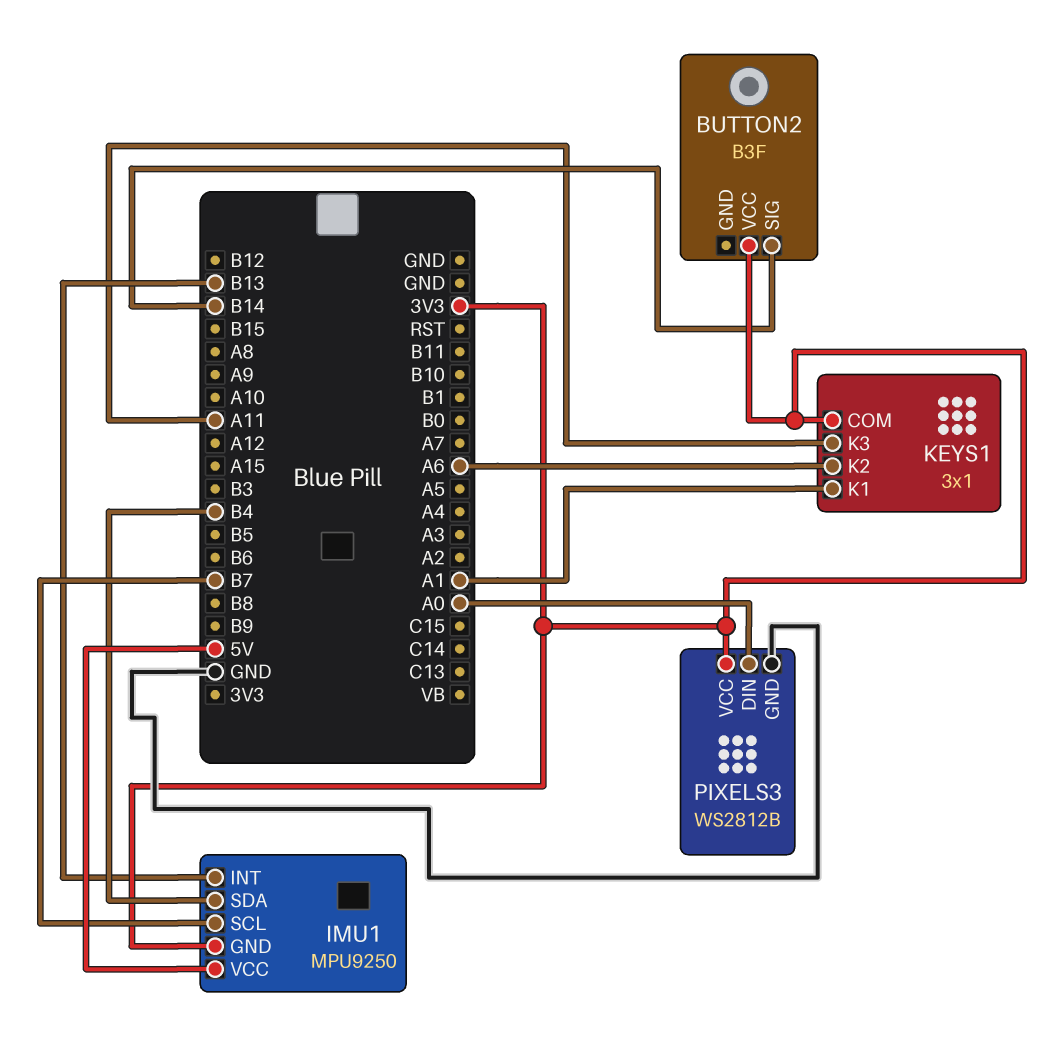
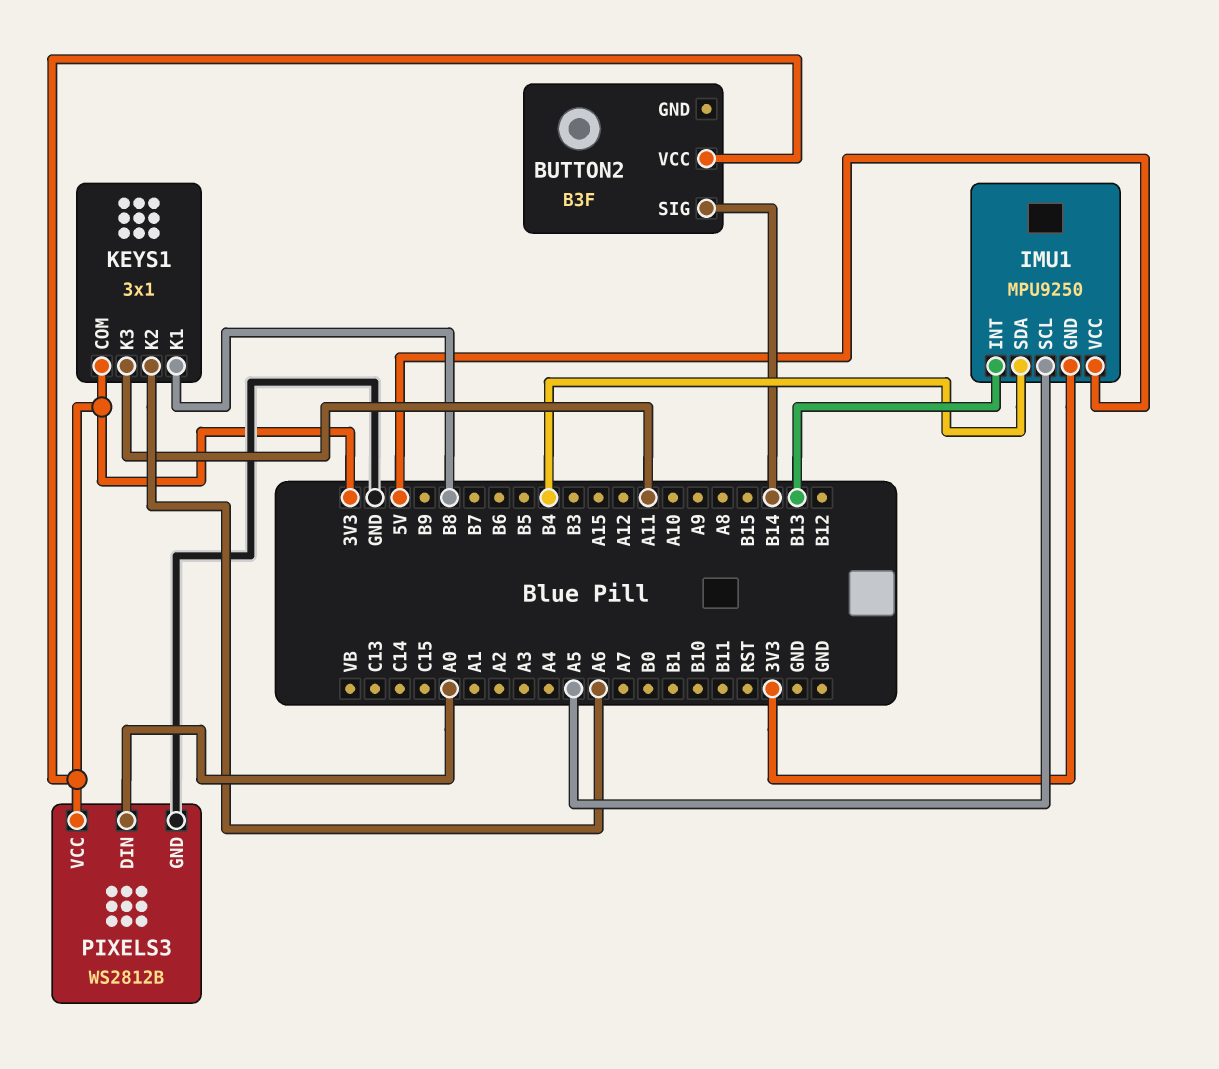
IMU1 pin SCL: B7 -> A5
KEYS1 pin K1: A1 -> B8

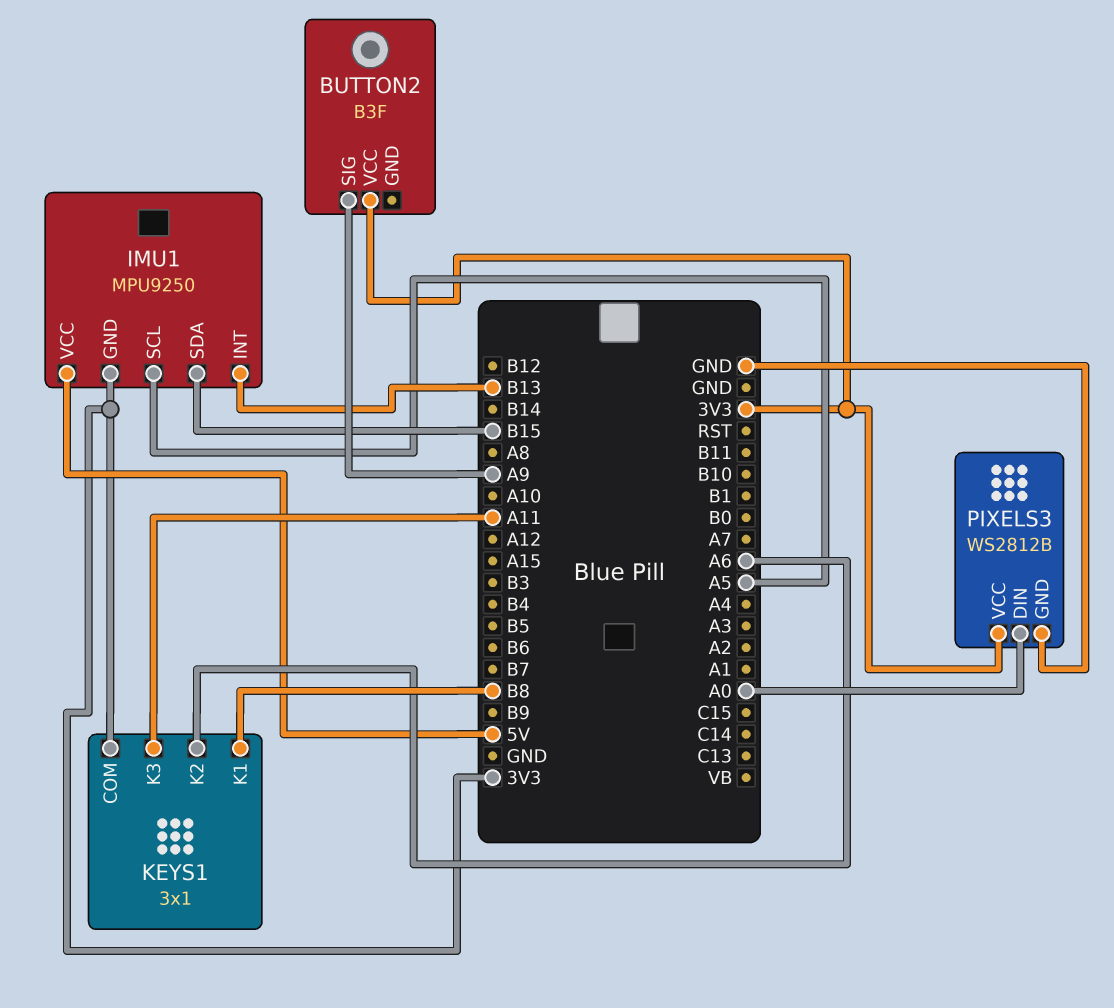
BUTTON2 pin SIG: B14 -> A9
IMU1 pin SDA: B4 -> B15

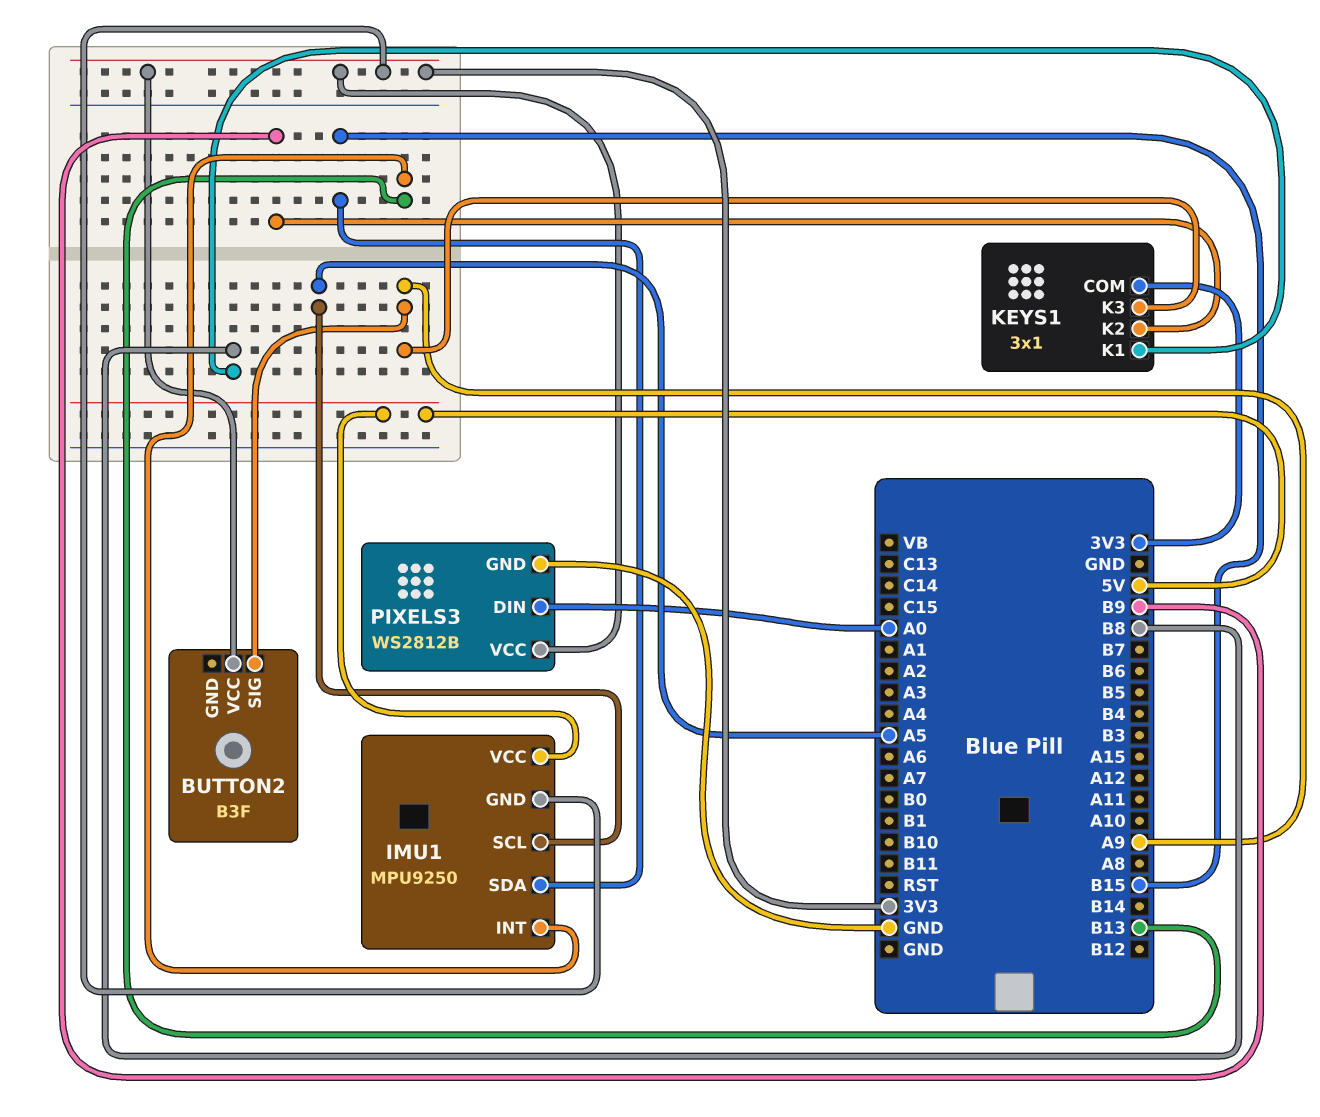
KEYS1 pin K2: A6 -> B9
KEYS1 pin K3: A11 -> A9

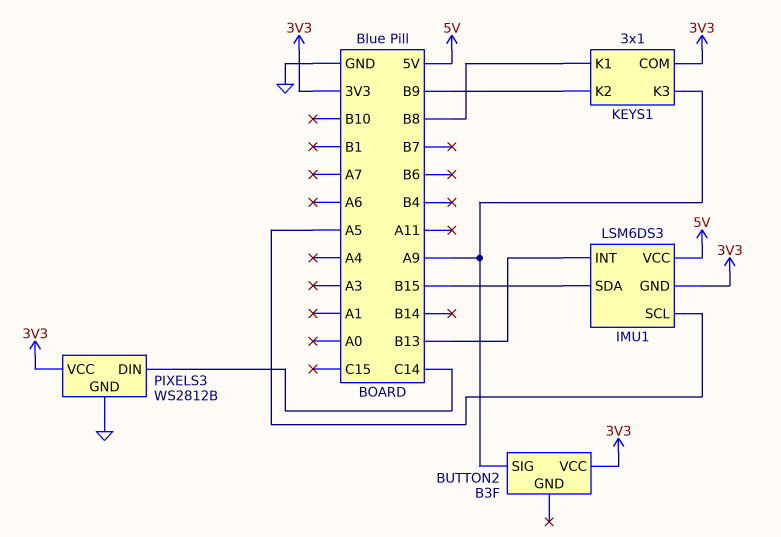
IMU1: MPU9250 -> LSM6DS3
PIXELS3 pin DIN: A0 -> C14

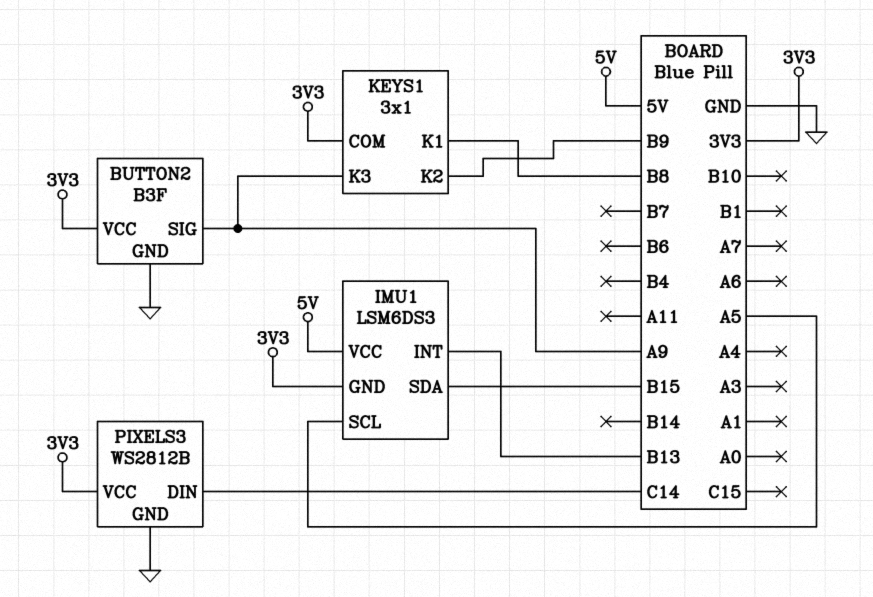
BUTTON2 pin GND: none -> GND

